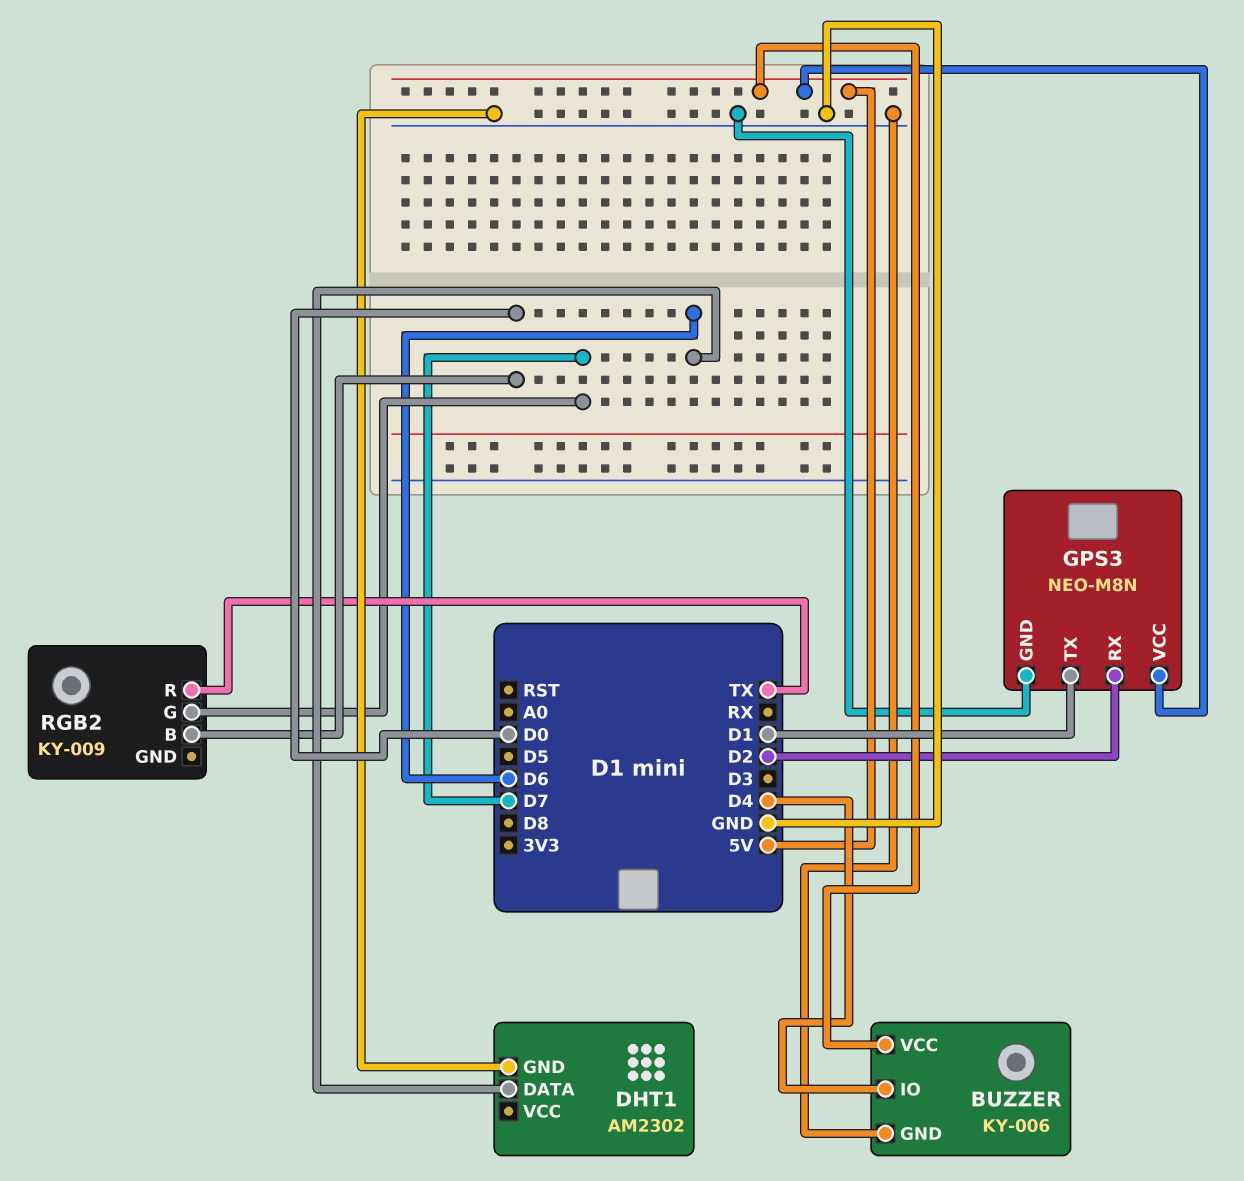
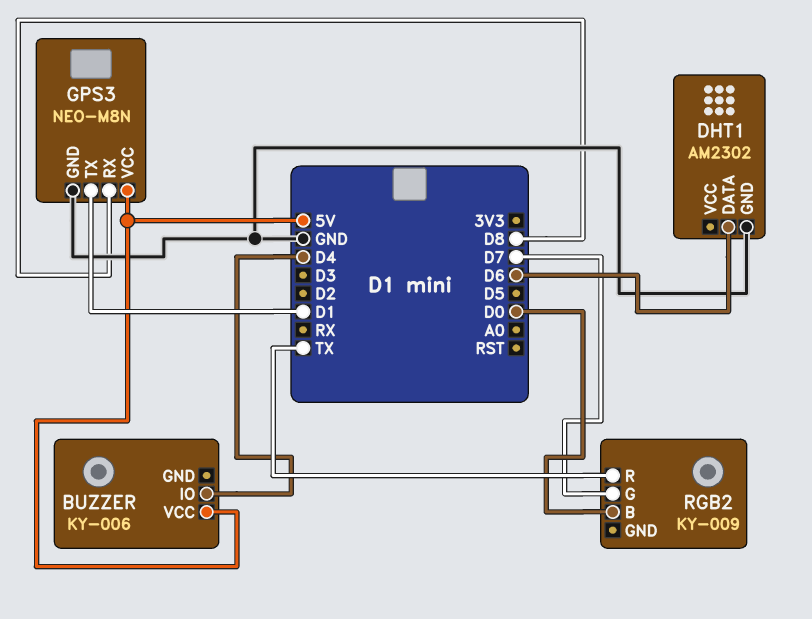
BUZZER pin GND: GND -> none
GPS3 pin RX: D2 -> D8

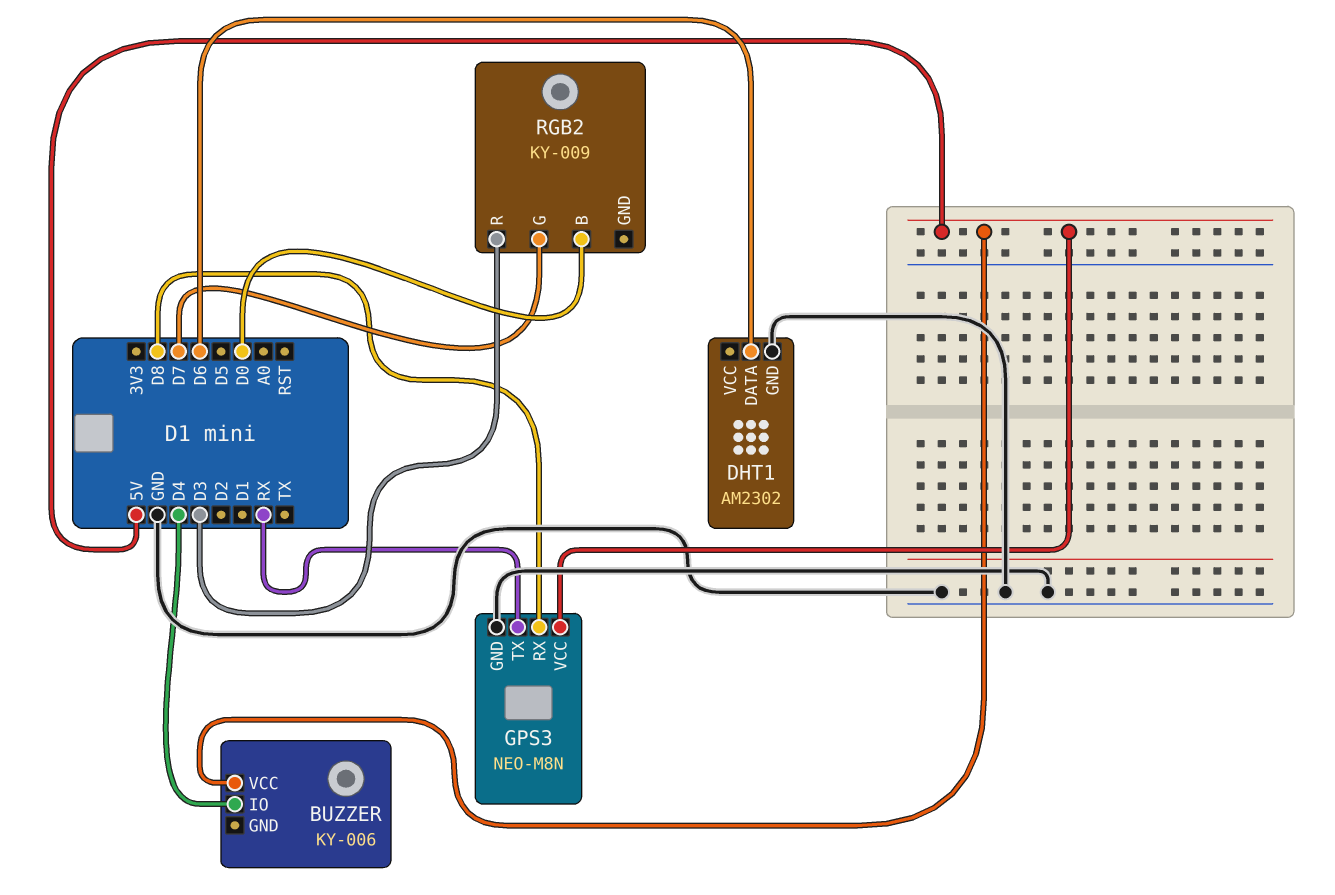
GPS3 pin TX: D1 -> RX
RGB2 pin R: TX -> D3

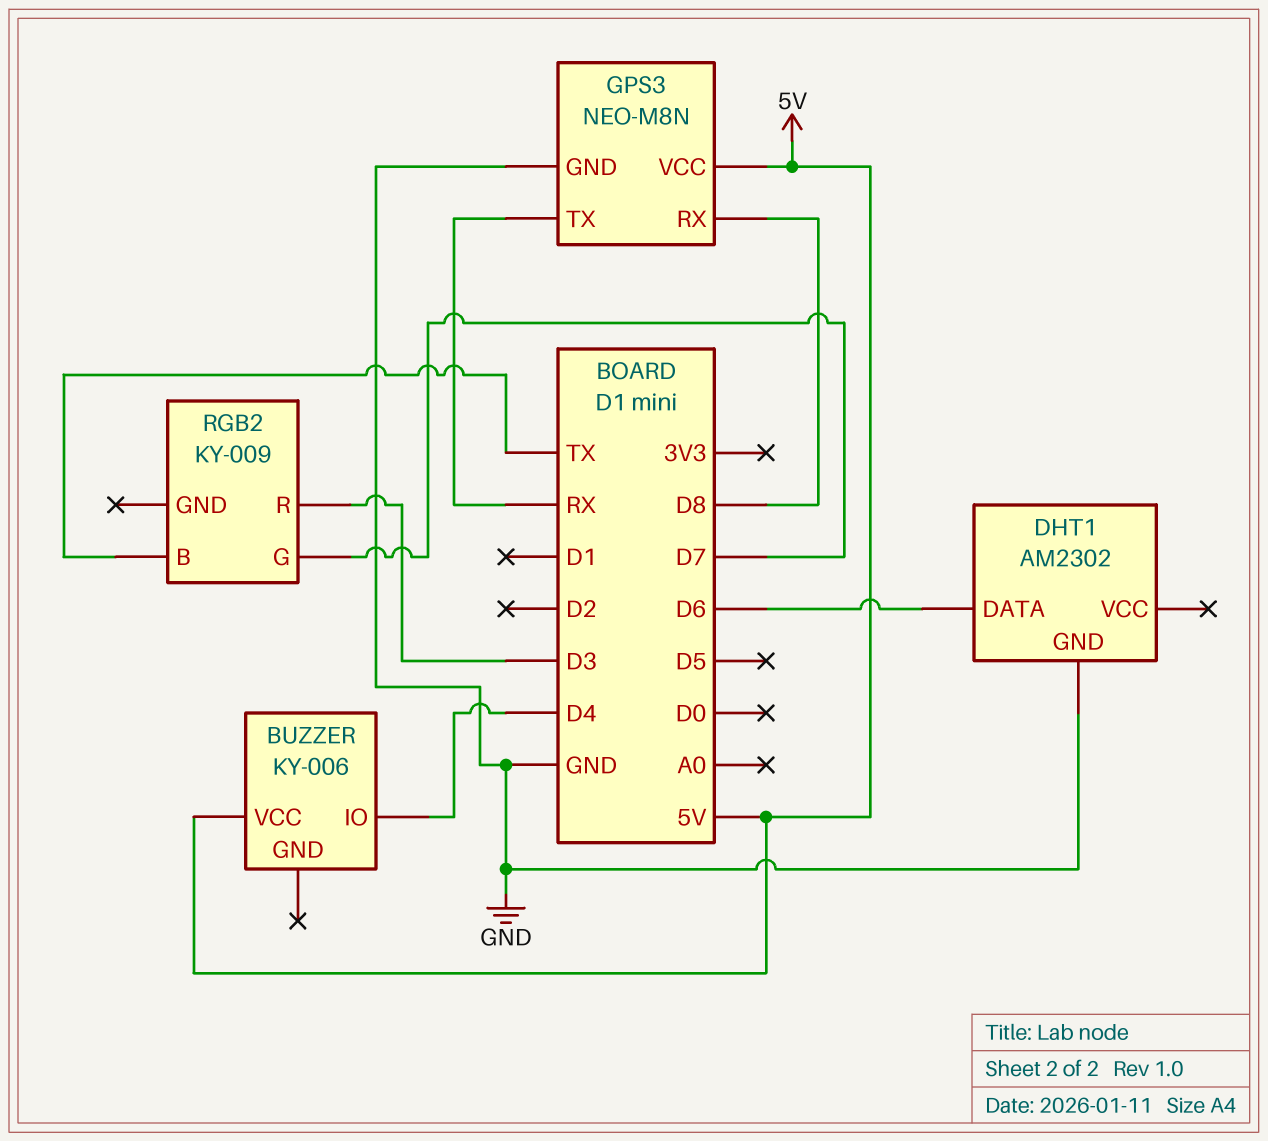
RGB2 pin B: D0 -> TX

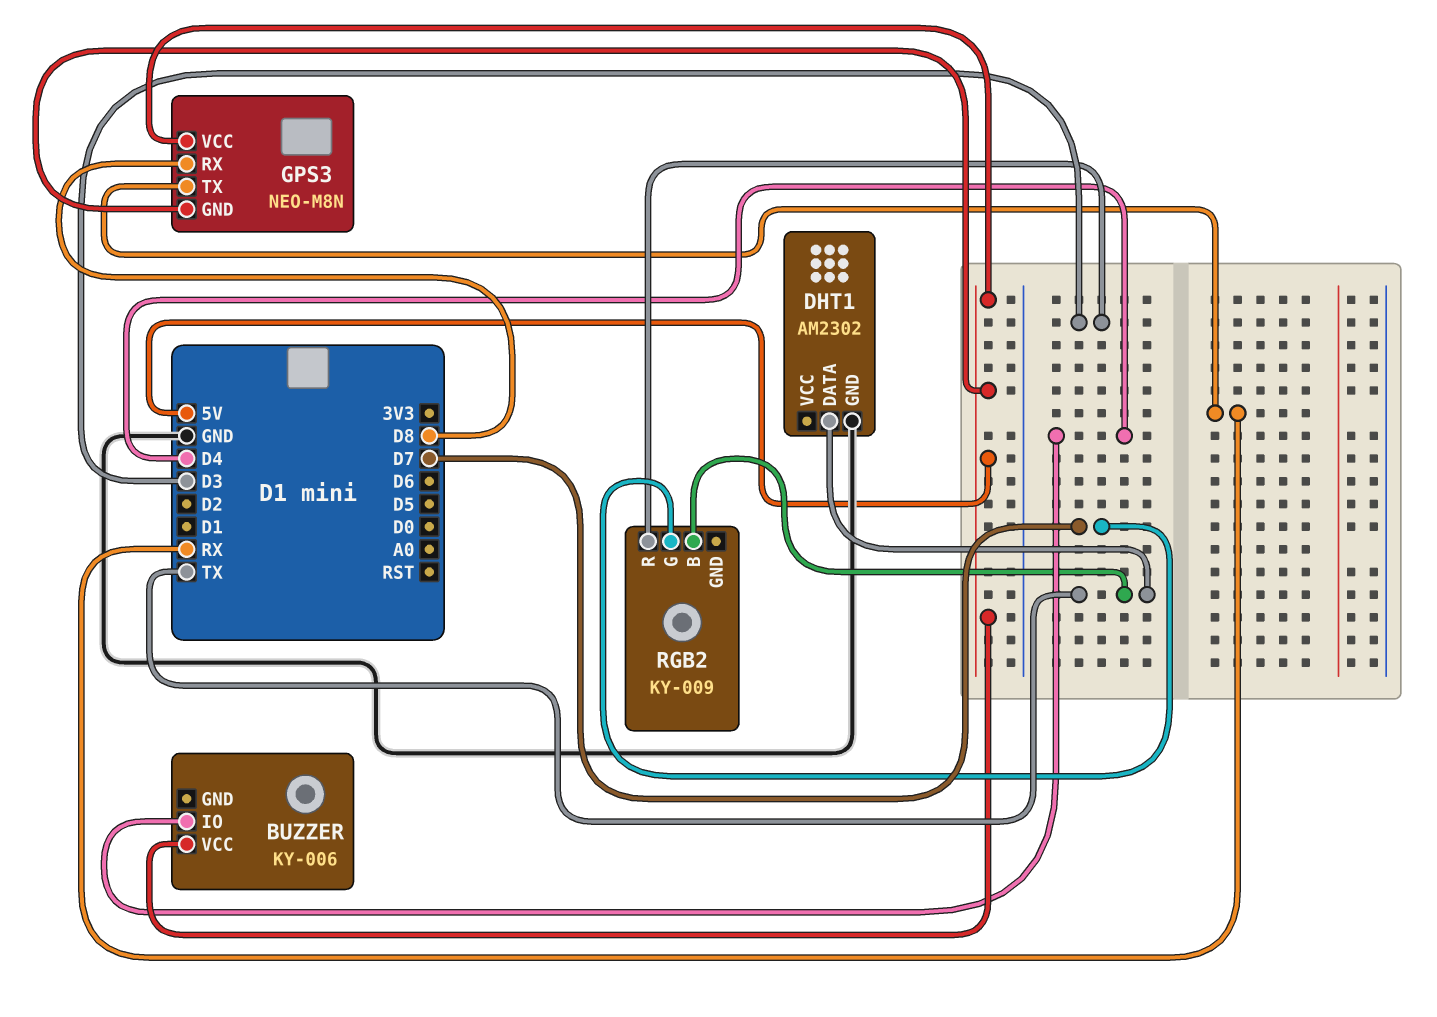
DHT1 pin DATA: D6 -> TX
GPS3 pin GND: GND -> 5V

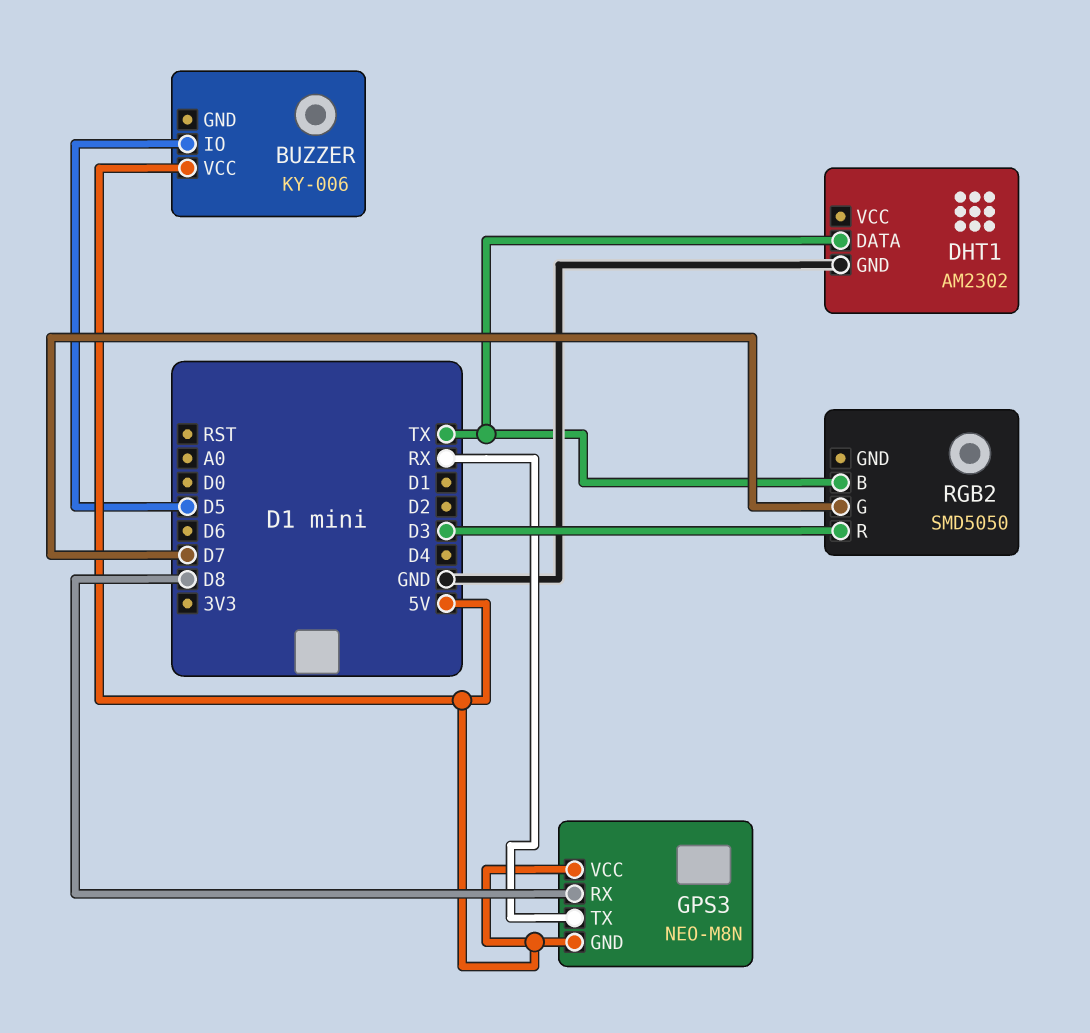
BUZZER pin IO: D4 -> D5
RGB2: KY-009 -> SMD5050

